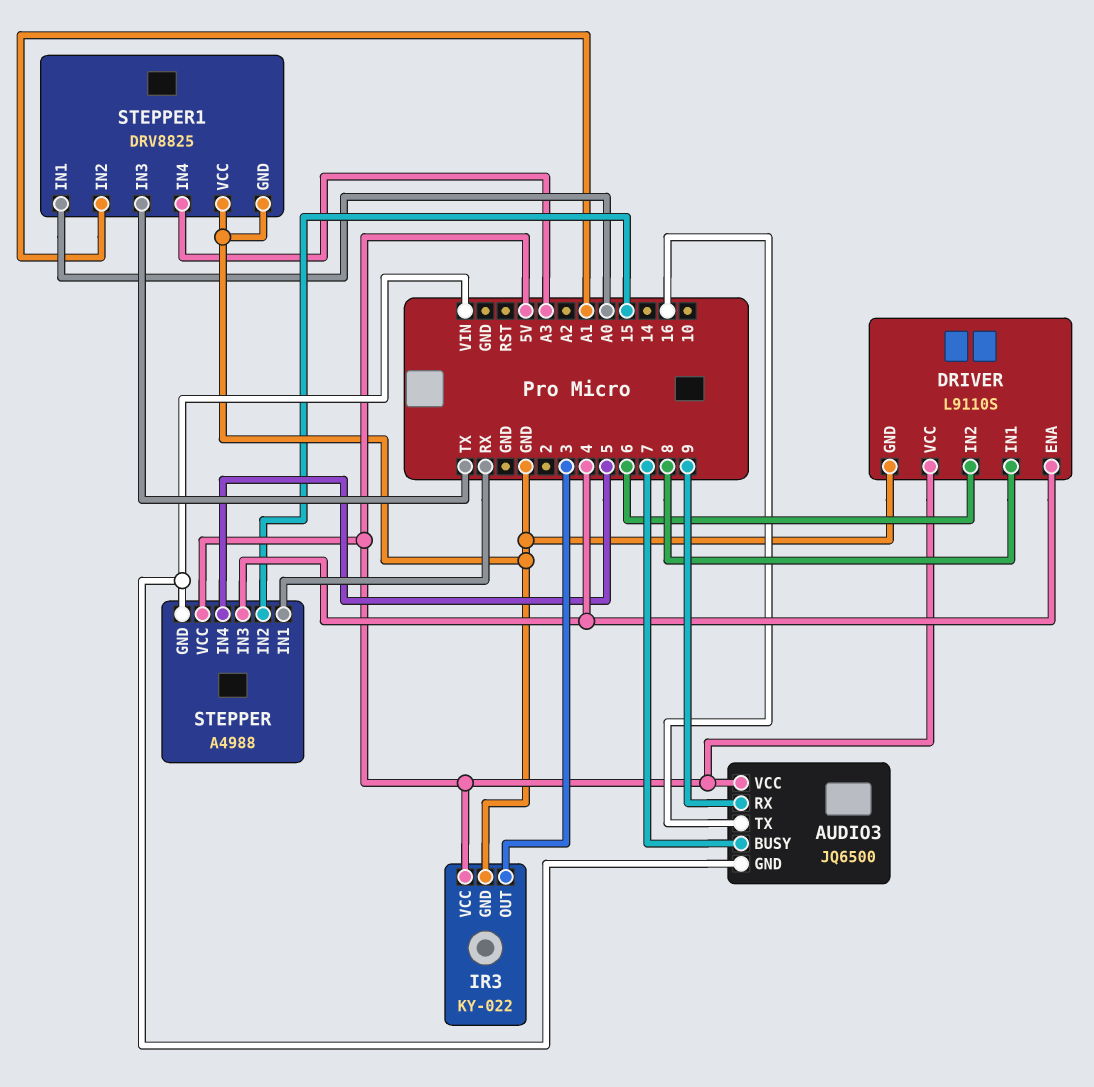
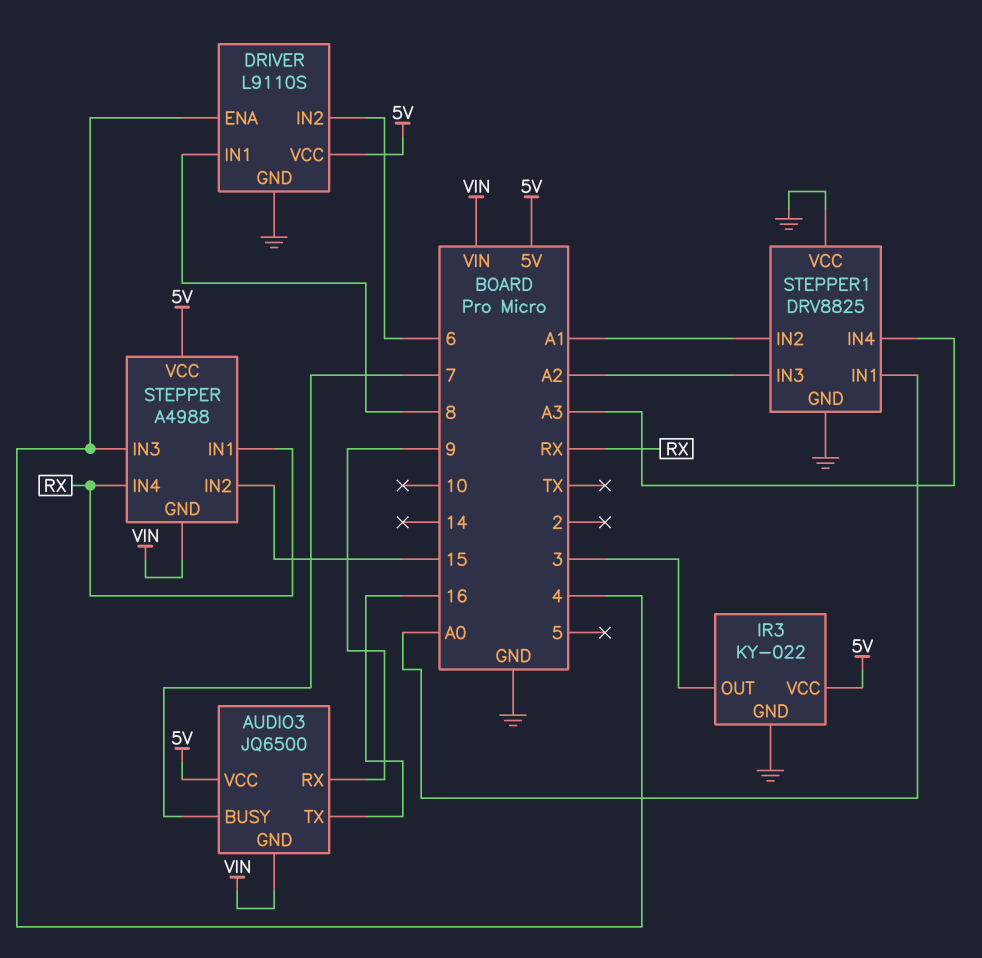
STEPPER pin IN4: 5 -> RX
STEPPER1 pin IN3: TX -> A2

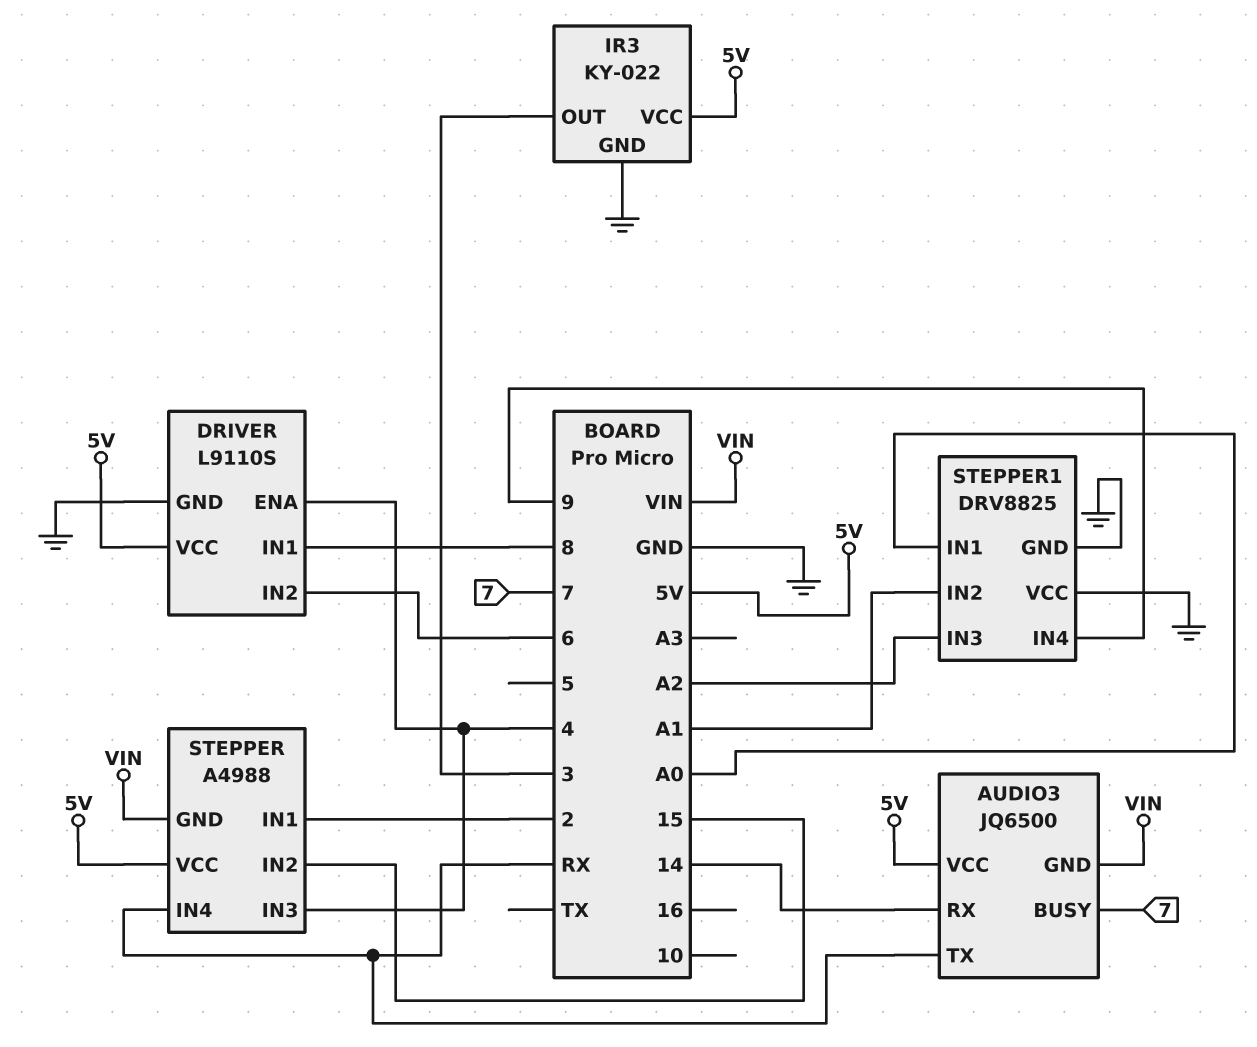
AUDIO3 pin RX: 9 -> 14
AUDIO3 pin TX: 16 -> RX
STEPPER pin IN1: RX -> 2
STEPPER1 pin IN4: A3 -> 9

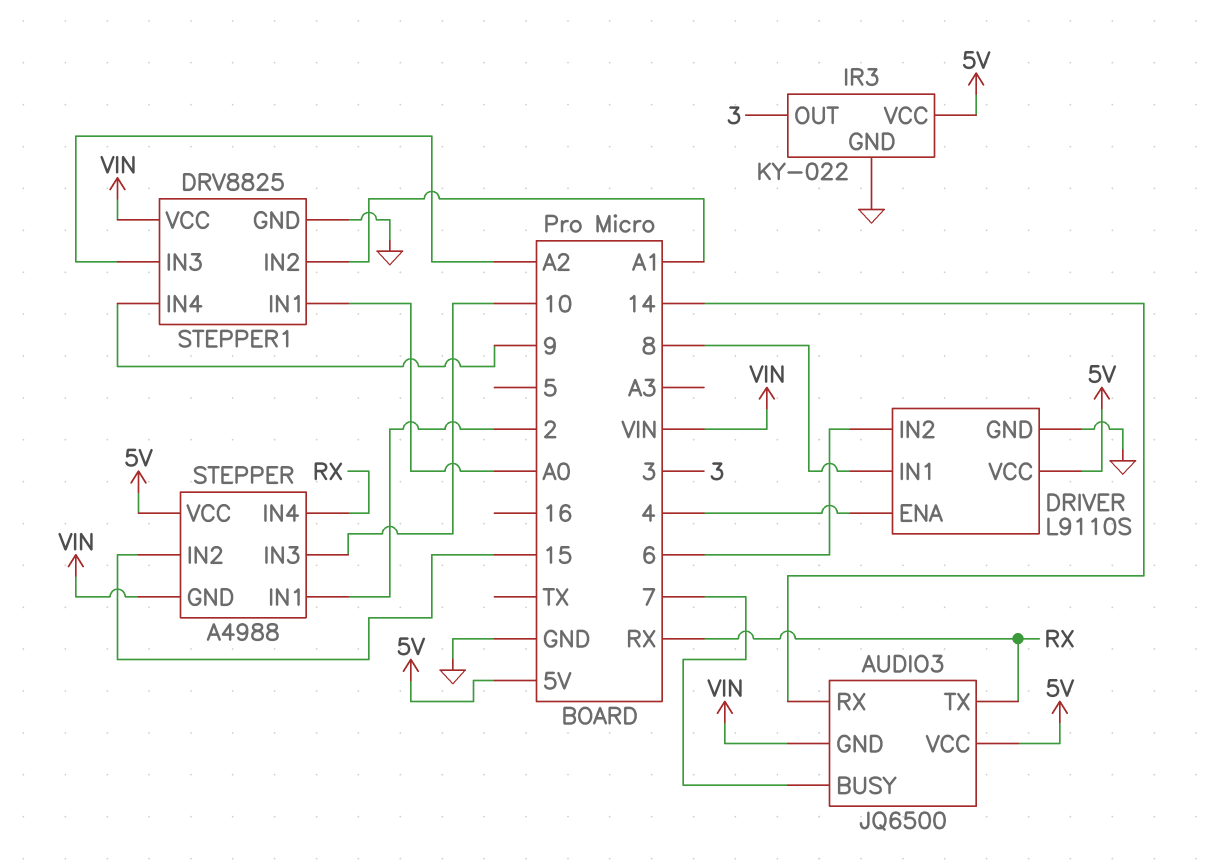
STEPPER pin IN3: 4 -> 10
STEPPER1 pin VCC: GND -> VIN

